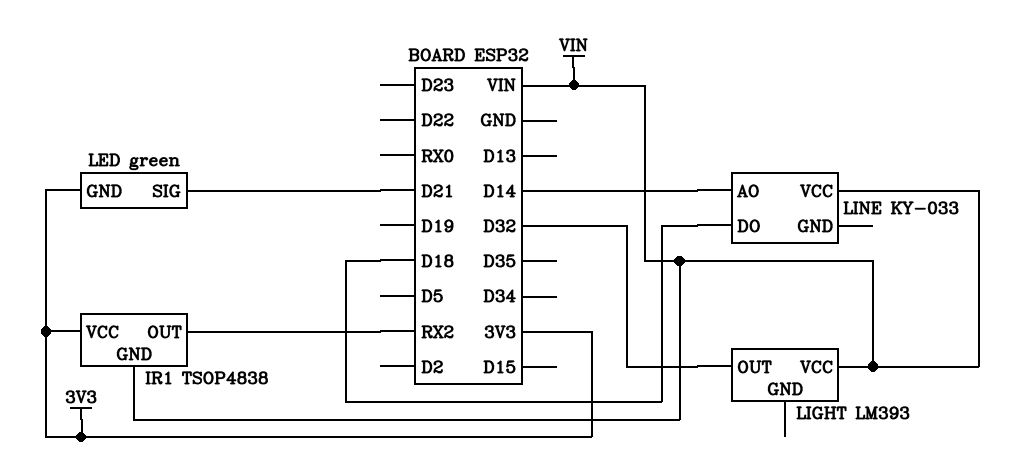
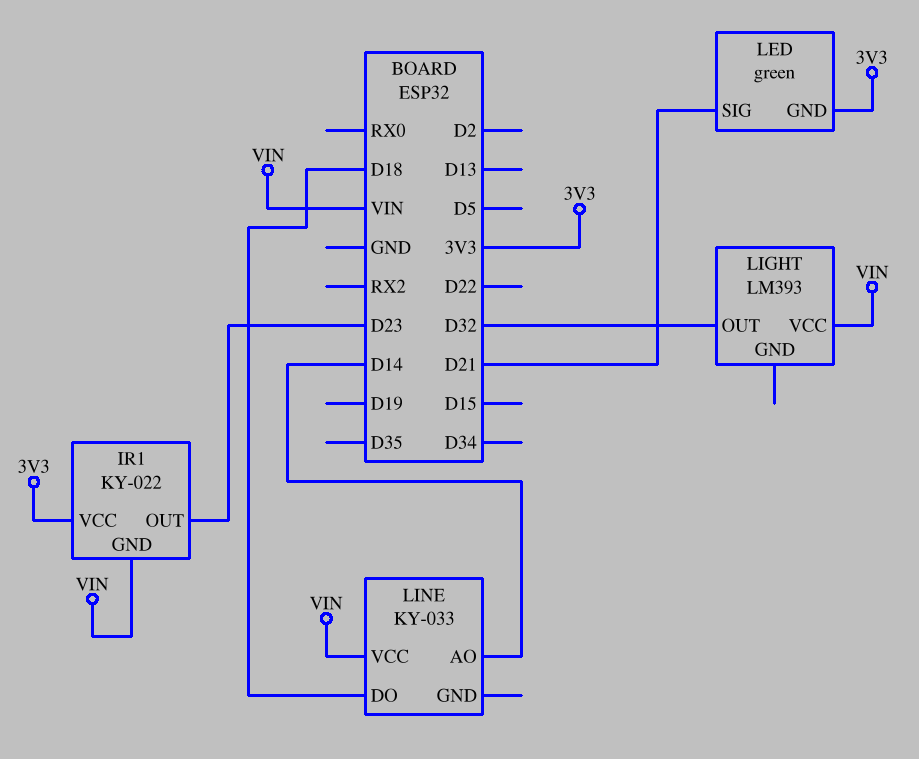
IR1: TSOP4838 -> KY-022
IR1 pin OUT: RX2 -> D23

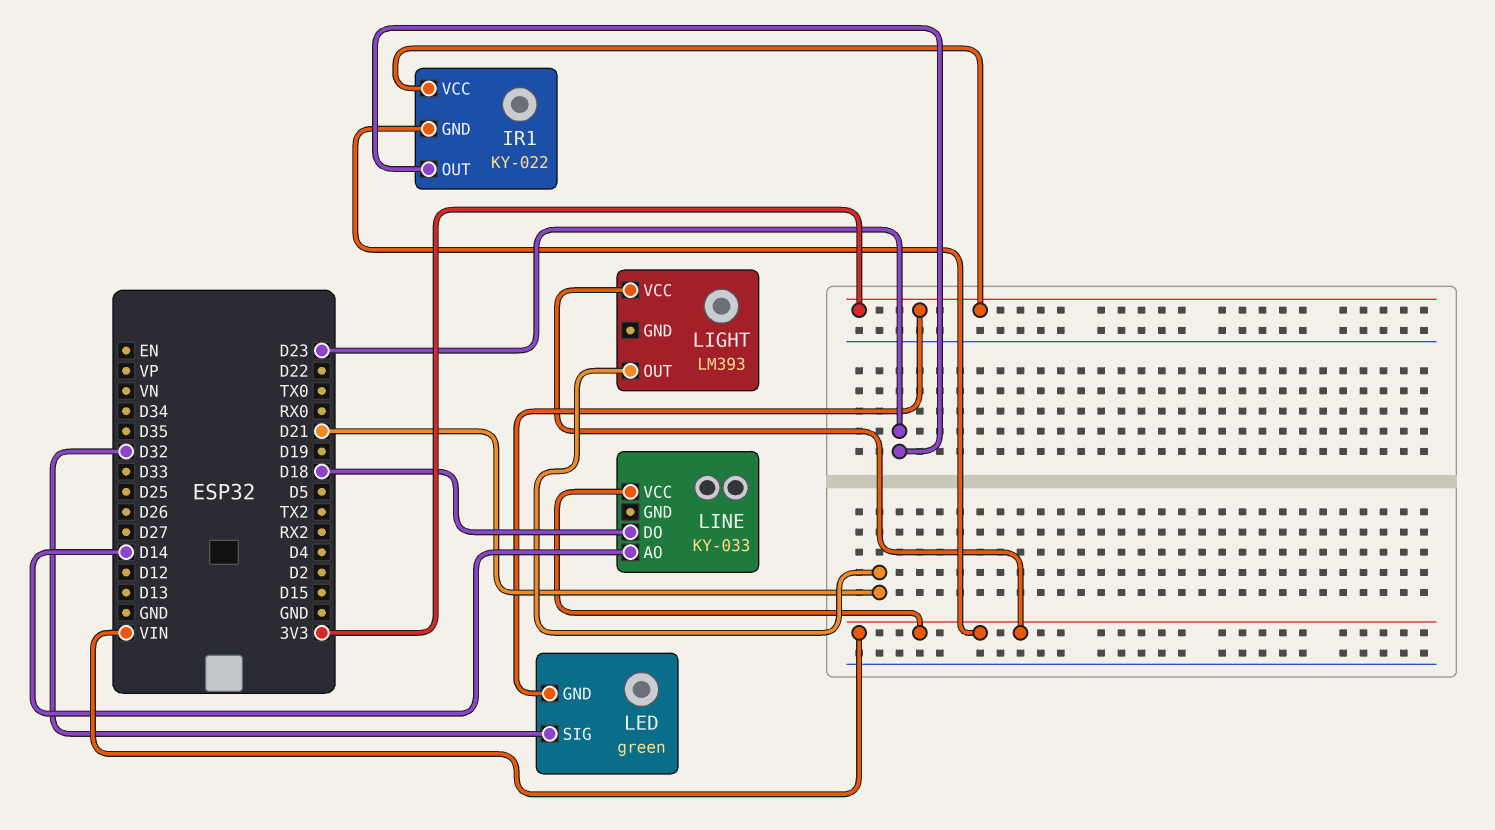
LED pin SIG: D21 -> D32
LIGHT pin OUT: D32 -> D21

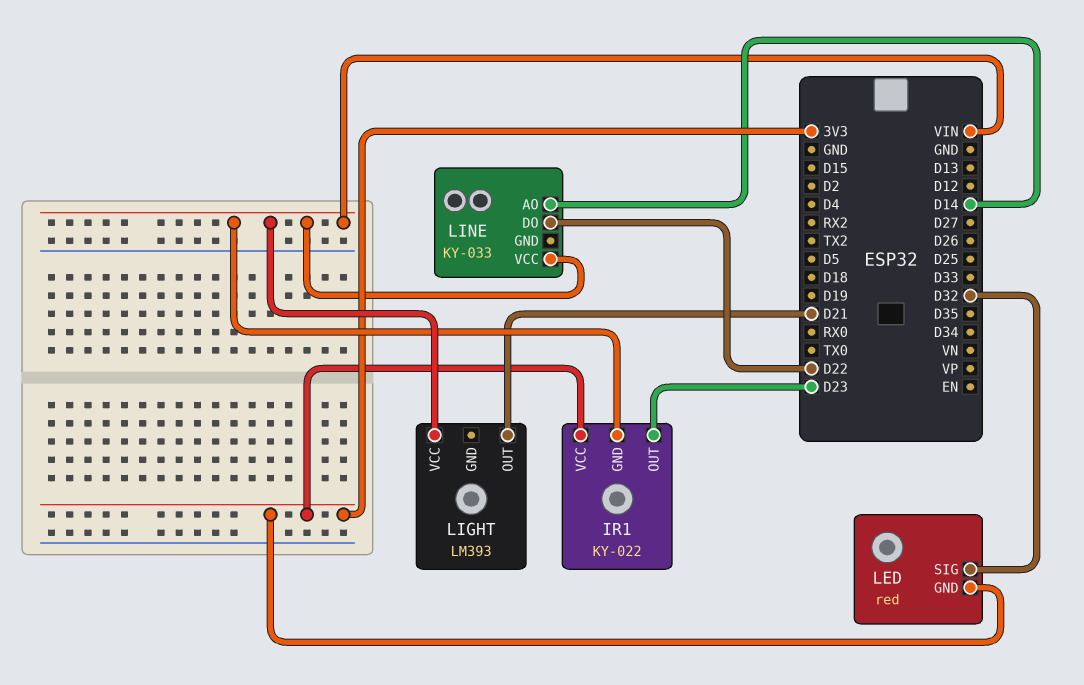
LED: green -> red
LINE pin DO: D18 -> D22

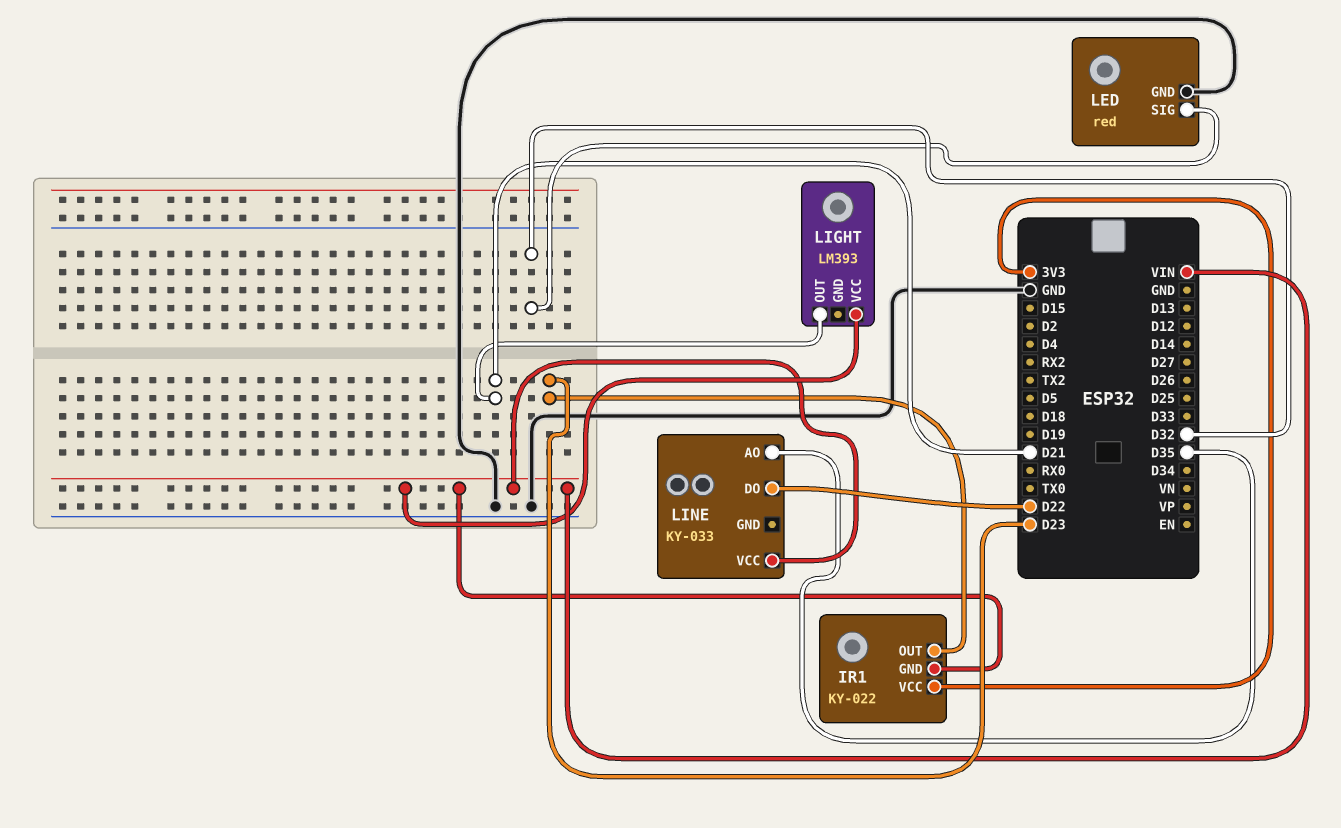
LED pin GND: 3V3 -> GND
LINE pin AO: D14 -> D35

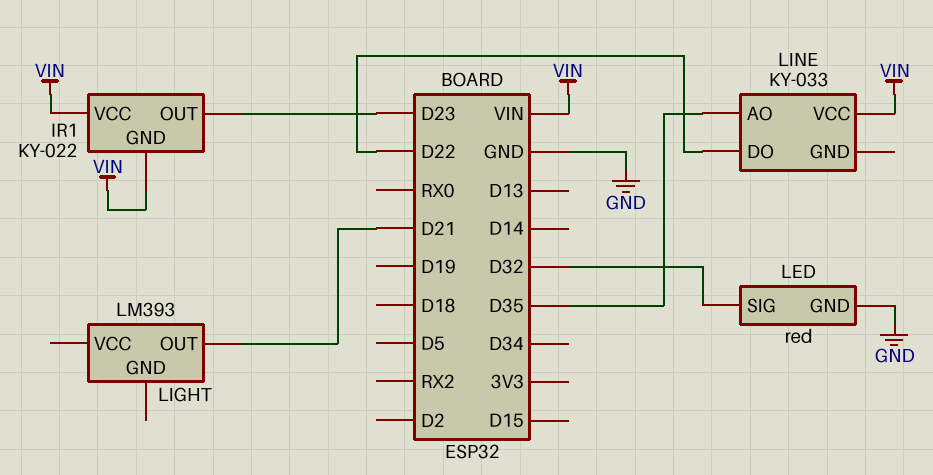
IR1 pin VCC: 3V3 -> VIN
LIGHT pin VCC: VIN -> none

